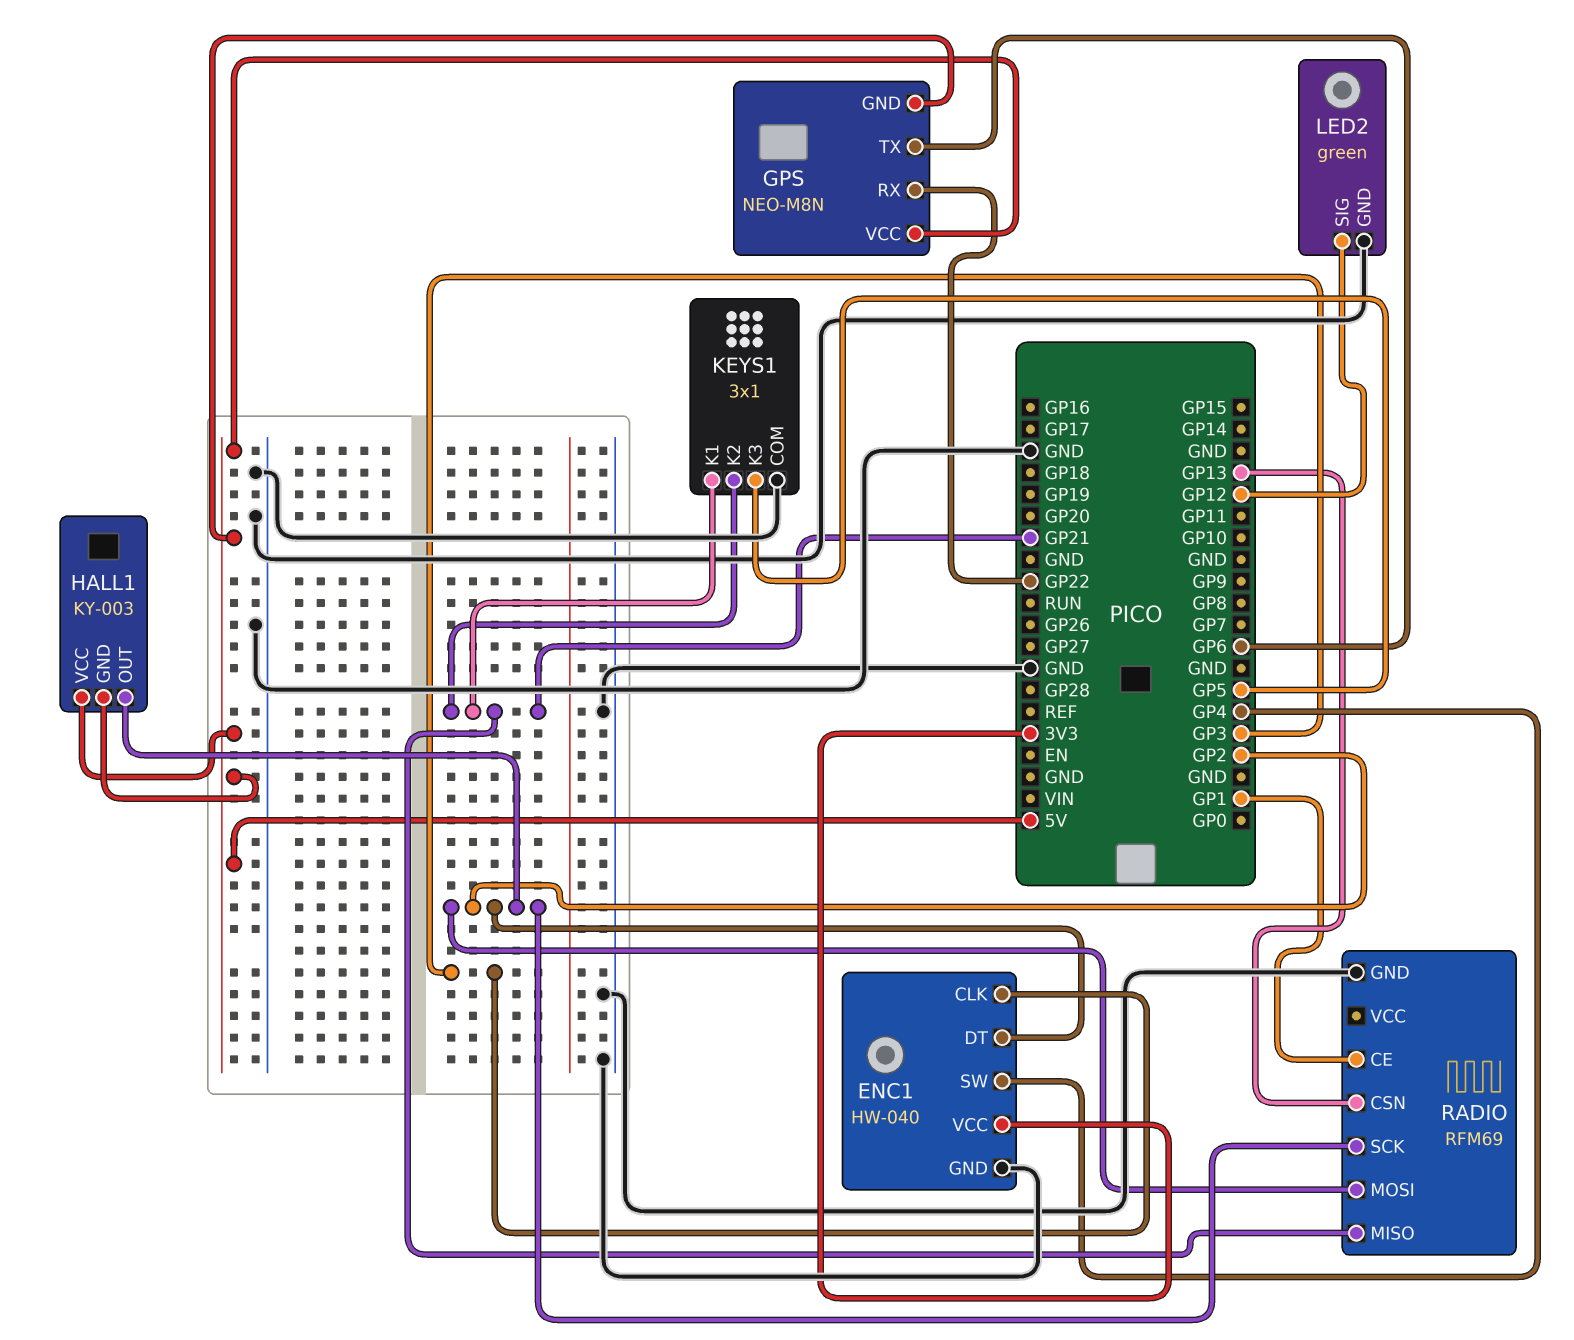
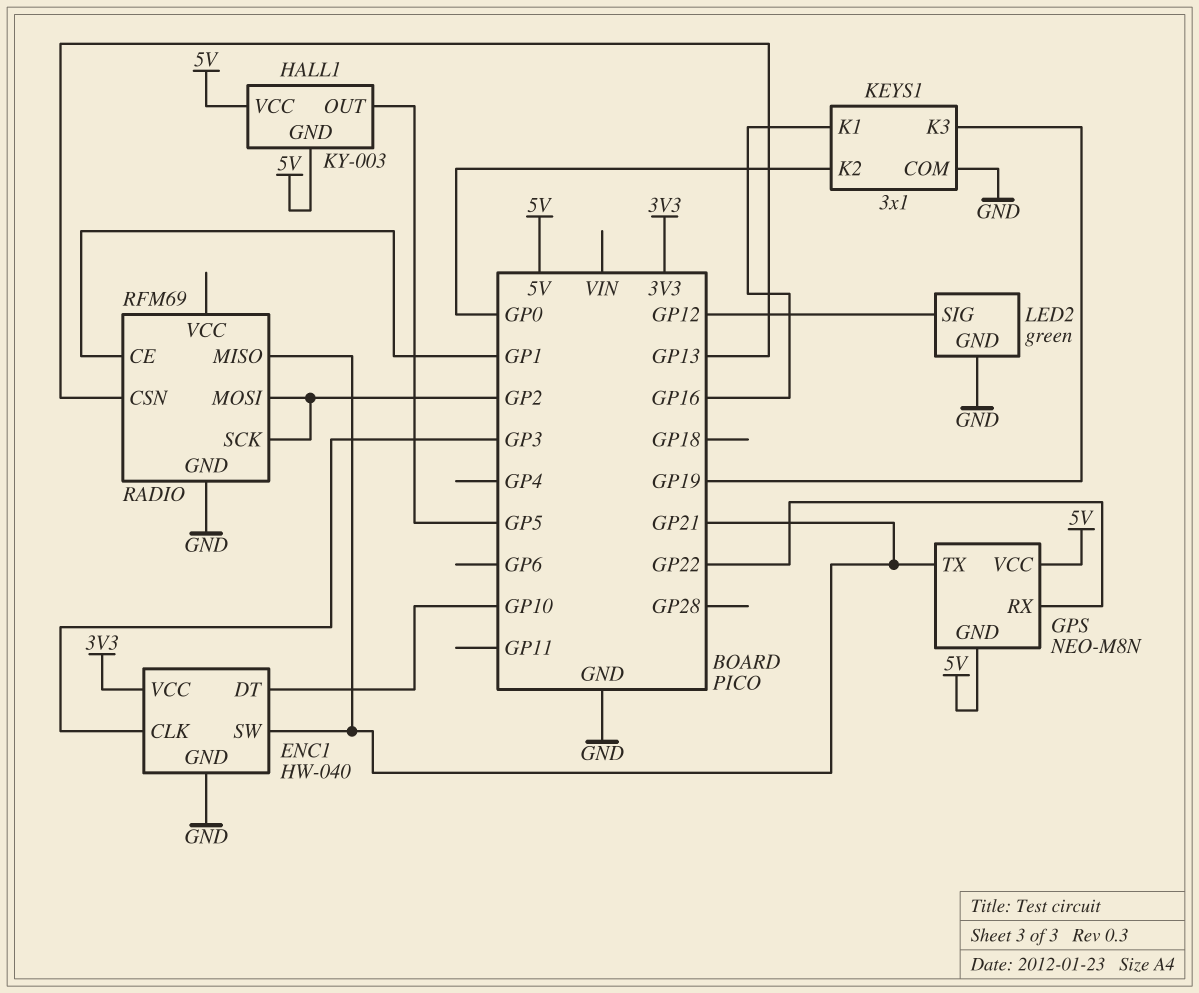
ENC1 pin DT: GP2 -> GP10
ENC1 pin SW: GP4 -> GP21
GPS pin TX: GP6 -> GP21
HALL1 pin OUT: GP2 -> GP5
KEYS1 pin K1: GP21 -> GP16
KEYS1 pin K2: GP21 -> GP0
KEYS1 pin K3: GP5 -> GP19

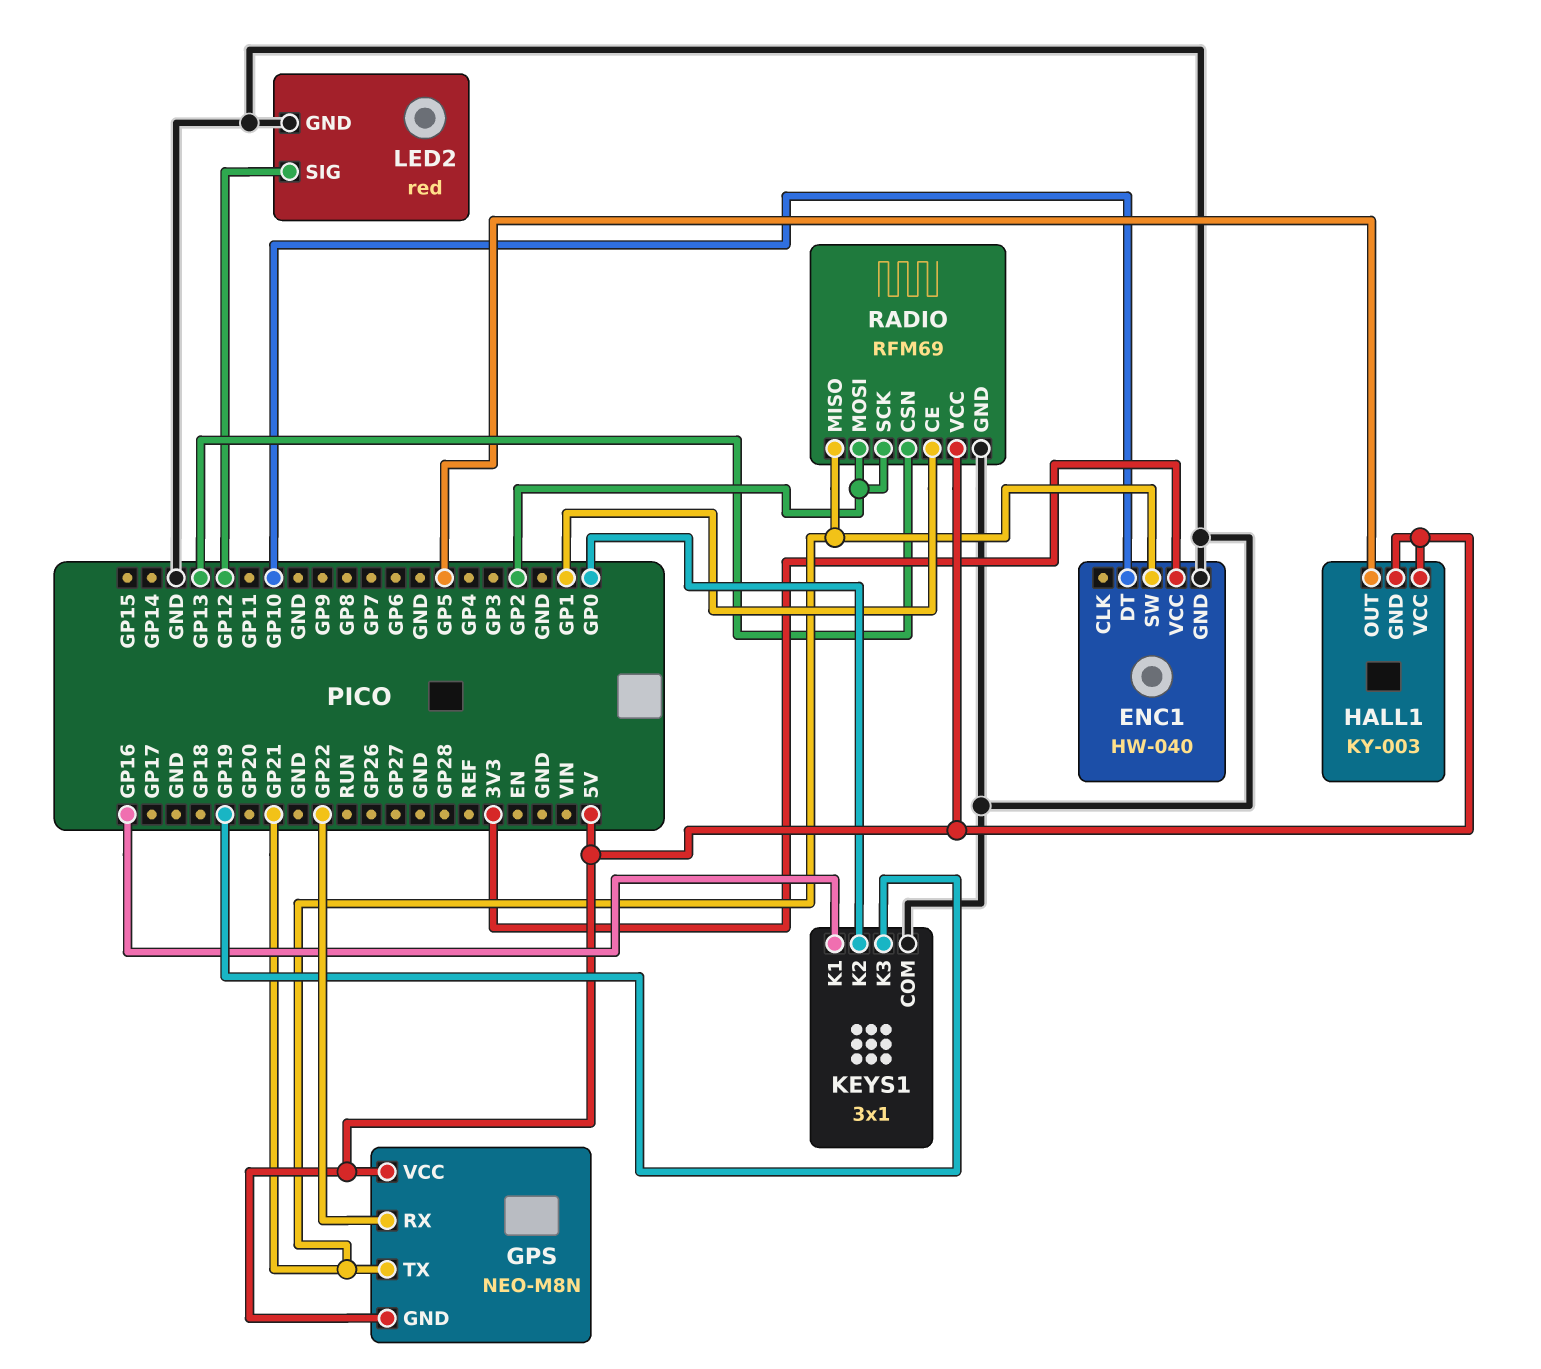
ENC1 pin CLK: GP3 -> none
LED2: green -> red
RADIO pin VCC: none -> 5V

